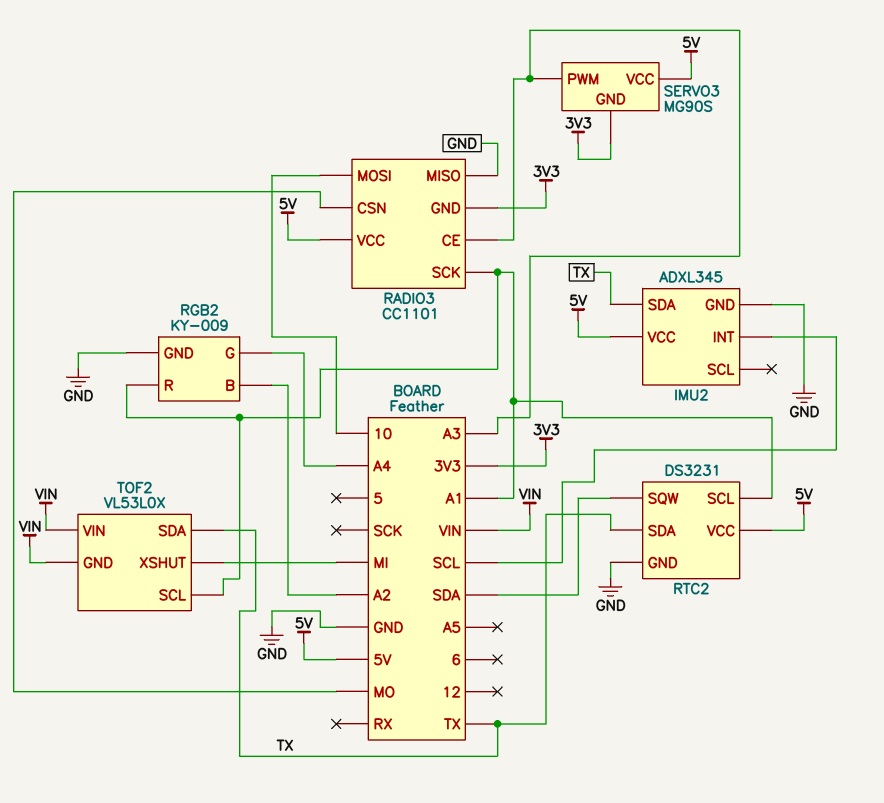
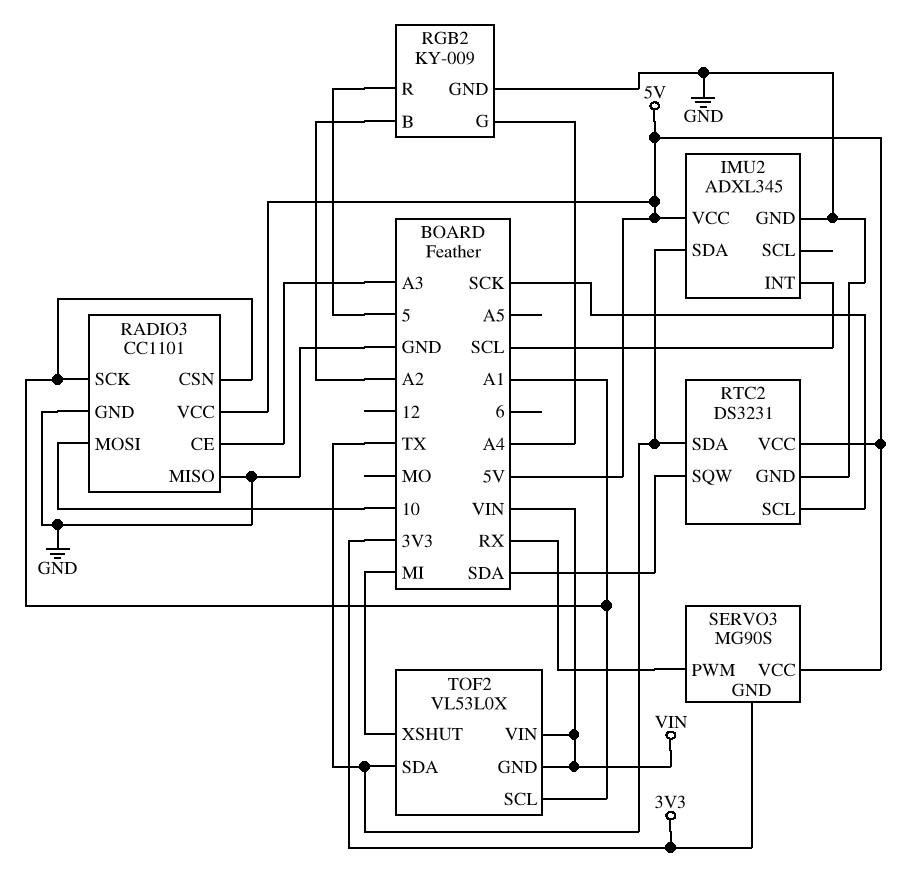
RADIO3 pin CSN: MO -> A1
RADIO3 pin GND: 3V3 -> GND
RGB2 pin R: A1 -> 5
RTC2 pin SCL: A1 -> SCK
SERVO3 pin PWM: A3 -> RX

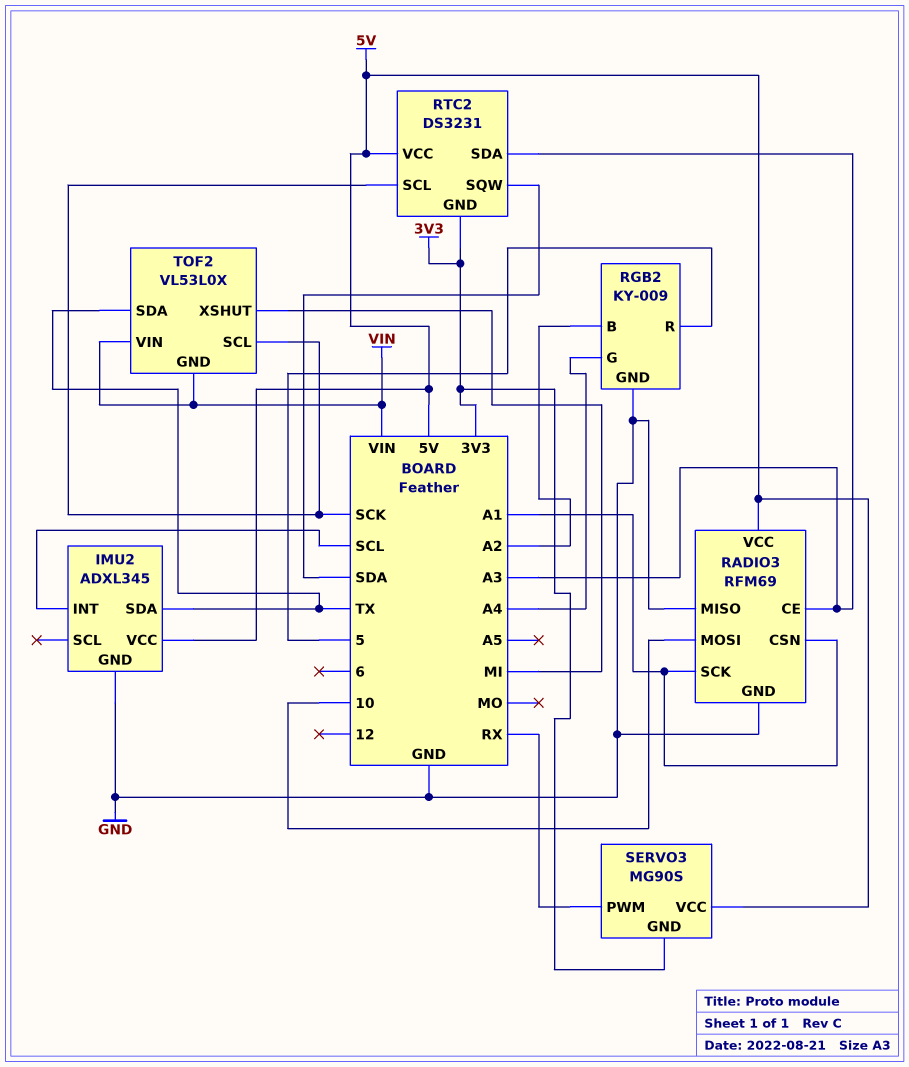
RADIO3: CC1101 -> RFM69
RTC2 pin GND: GND -> 3V3
RTC2 pin SDA: TX -> A3
TOF2 pin SCL: A1 -> SCK

